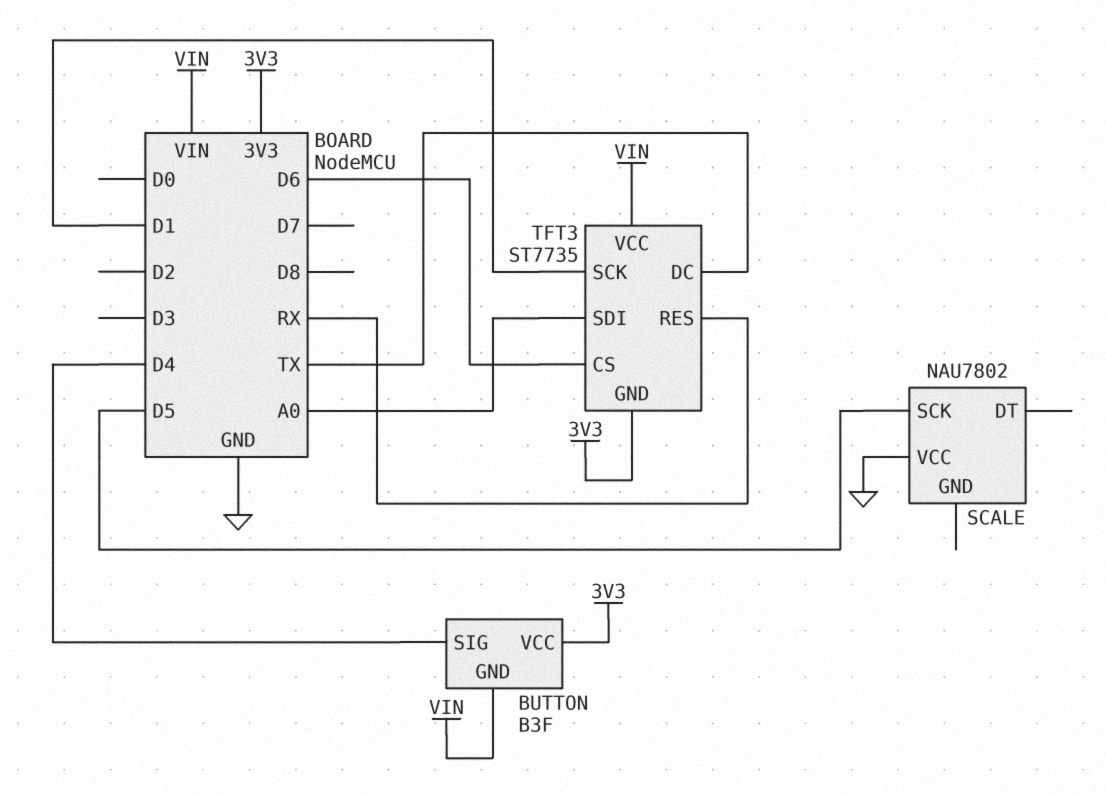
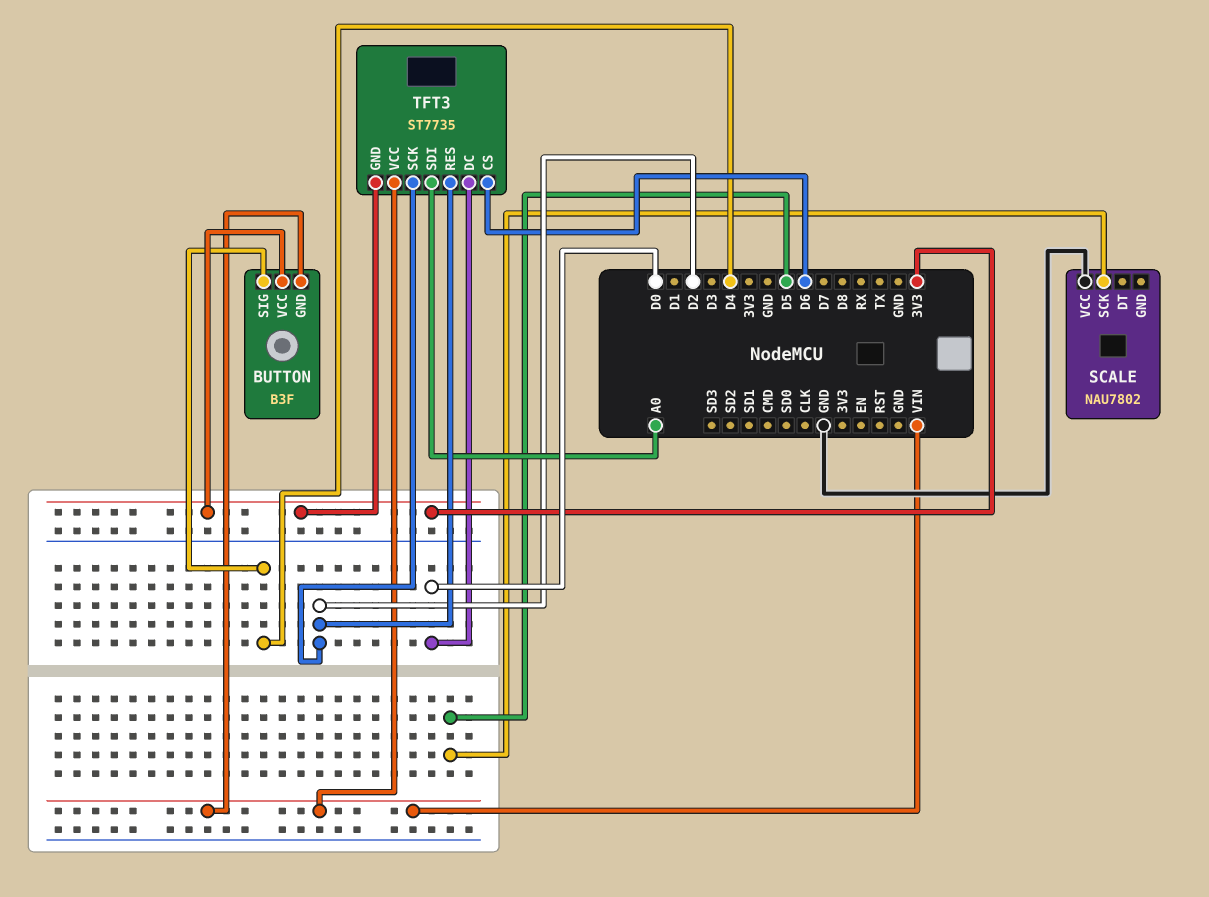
TFT3 pin DC: TX -> D0
TFT3 pin RES: RX -> D2
TFT3 pin SCK: D1 -> D2

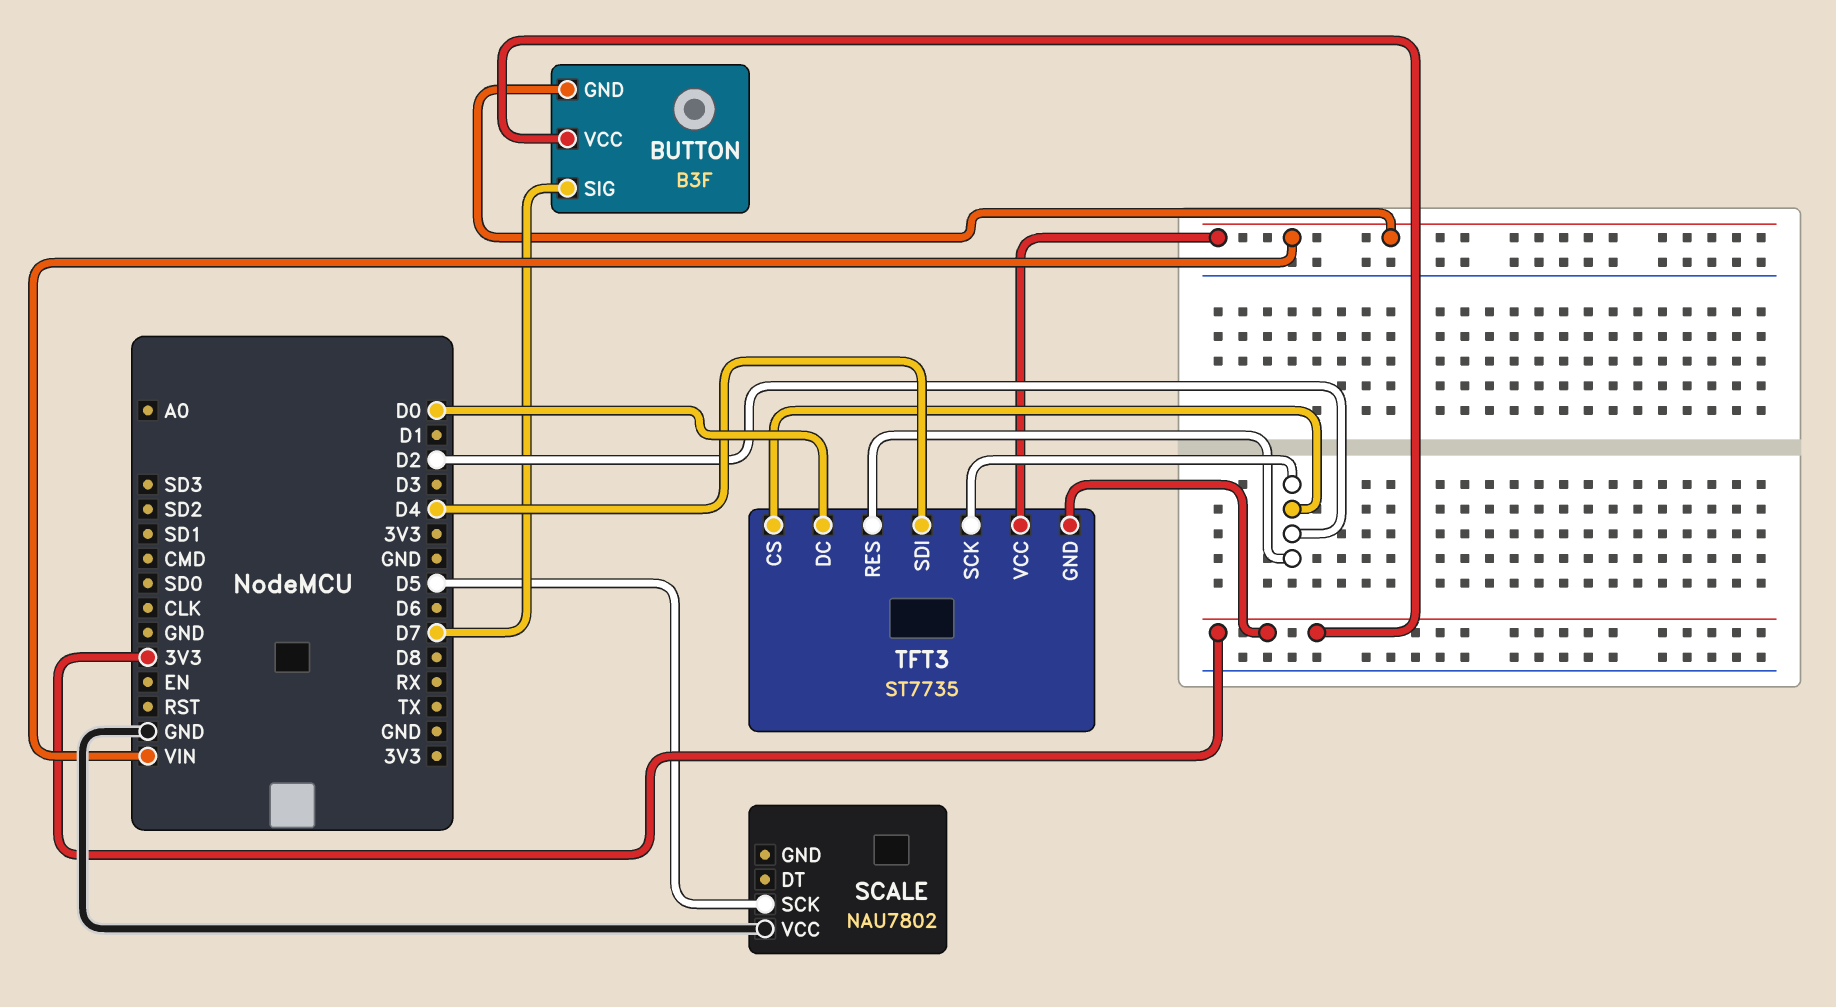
BUTTON pin SIG: D4 -> D7
TFT3 pin CS: D6 -> D2
TFT3 pin SDI: A0 -> D4

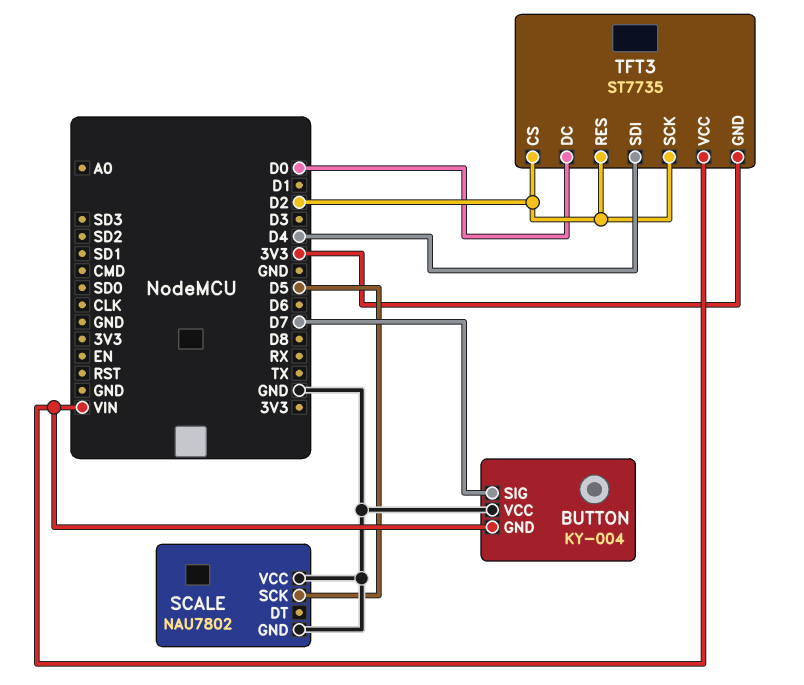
BUTTON: B3F -> KY-004
BUTTON pin VCC: 3V3 -> GND
SCALE pin GND: none -> GND

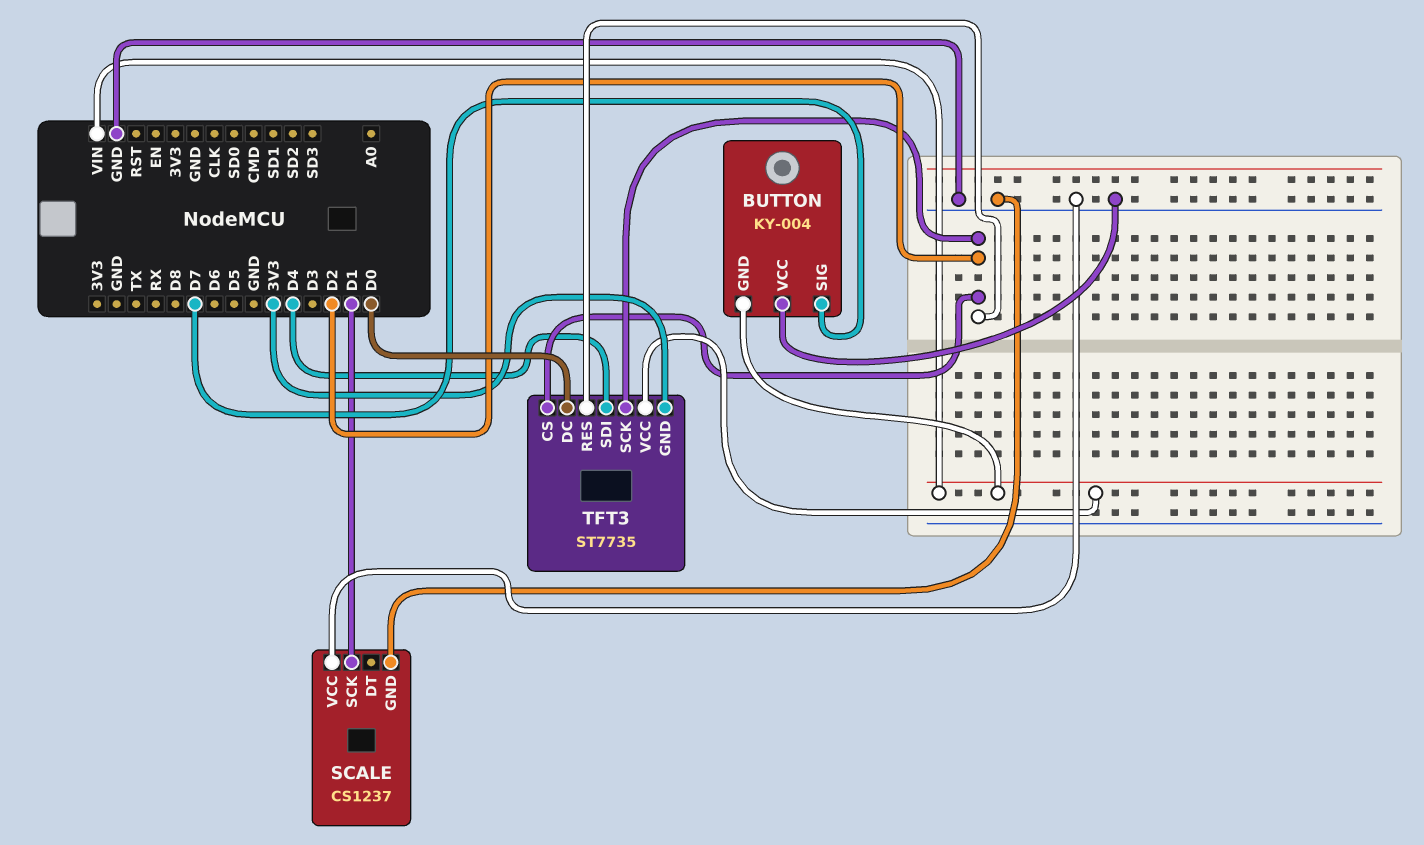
SCALE: NAU7802 -> CS1237
SCALE pin SCK: D5 -> D1

